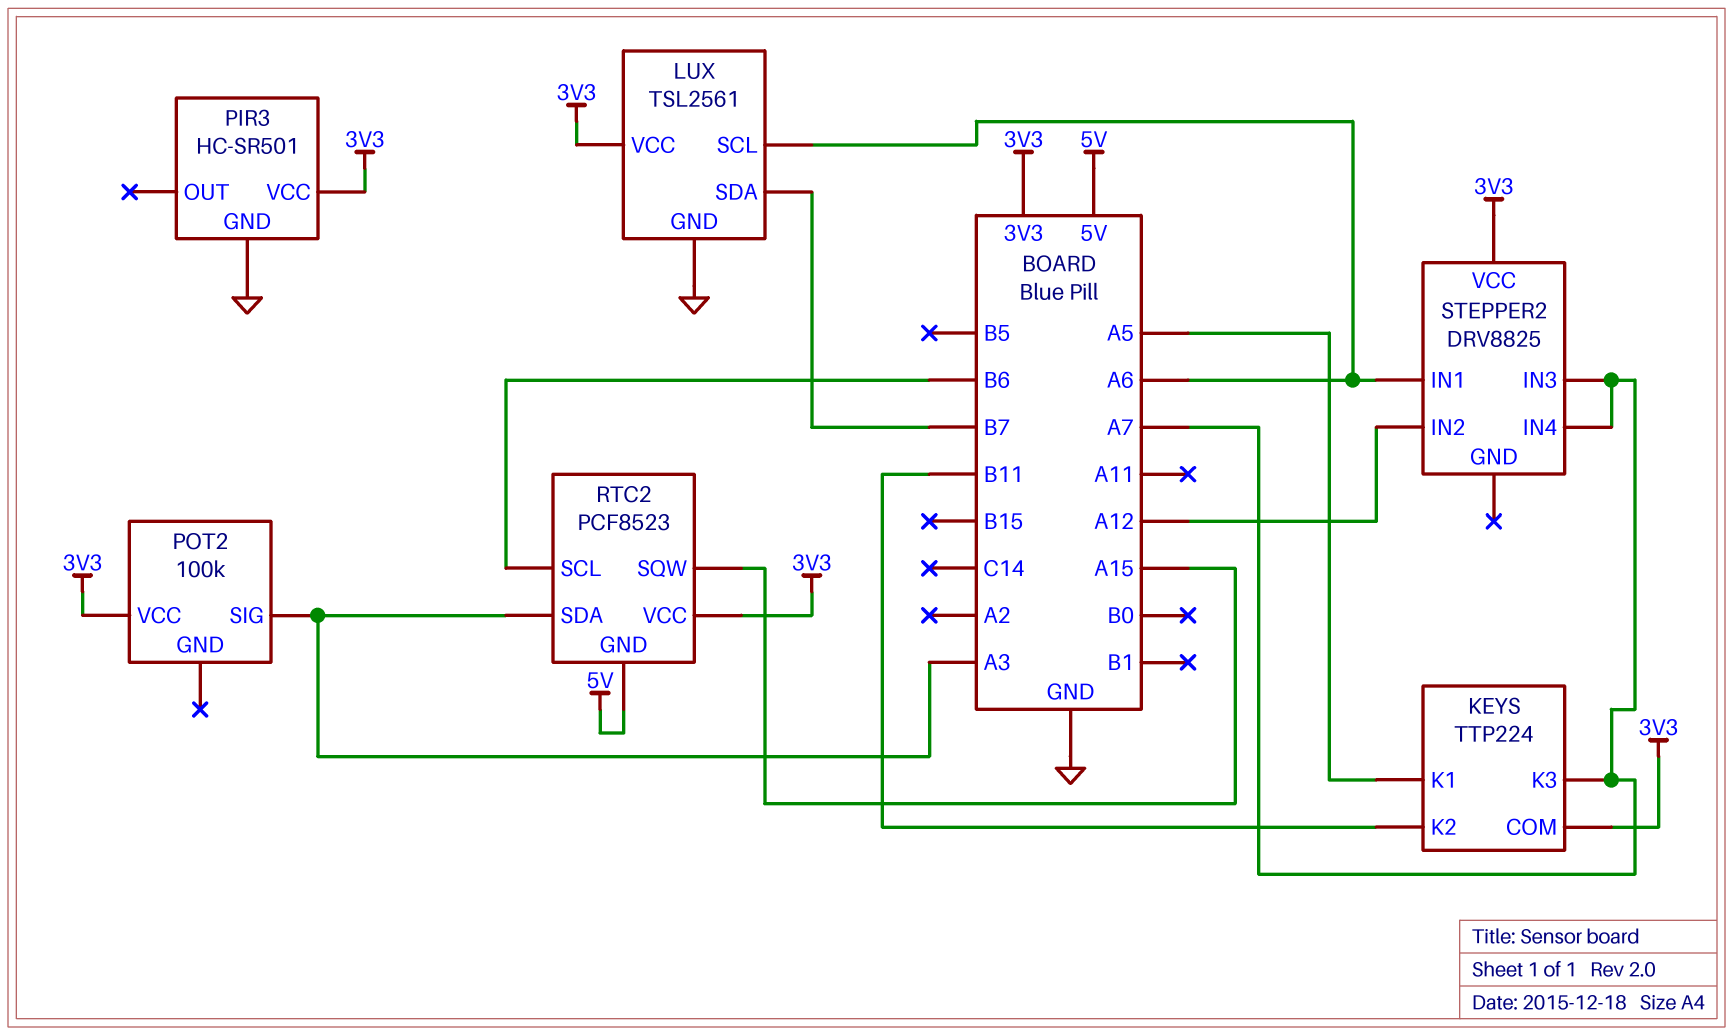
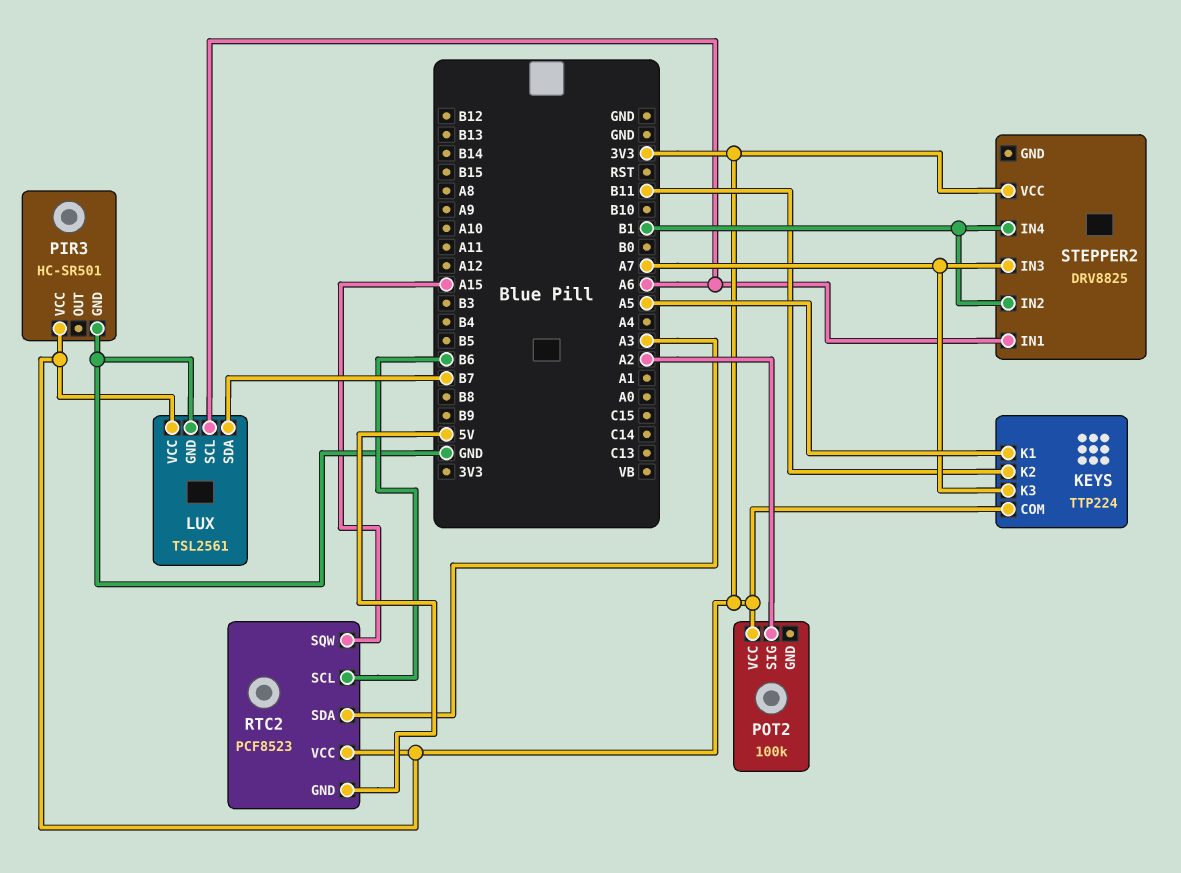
POT2 pin SIG: A3 -> A2
STEPPER2 pin IN2: A12 -> B1
STEPPER2 pin IN4: A7 -> B1

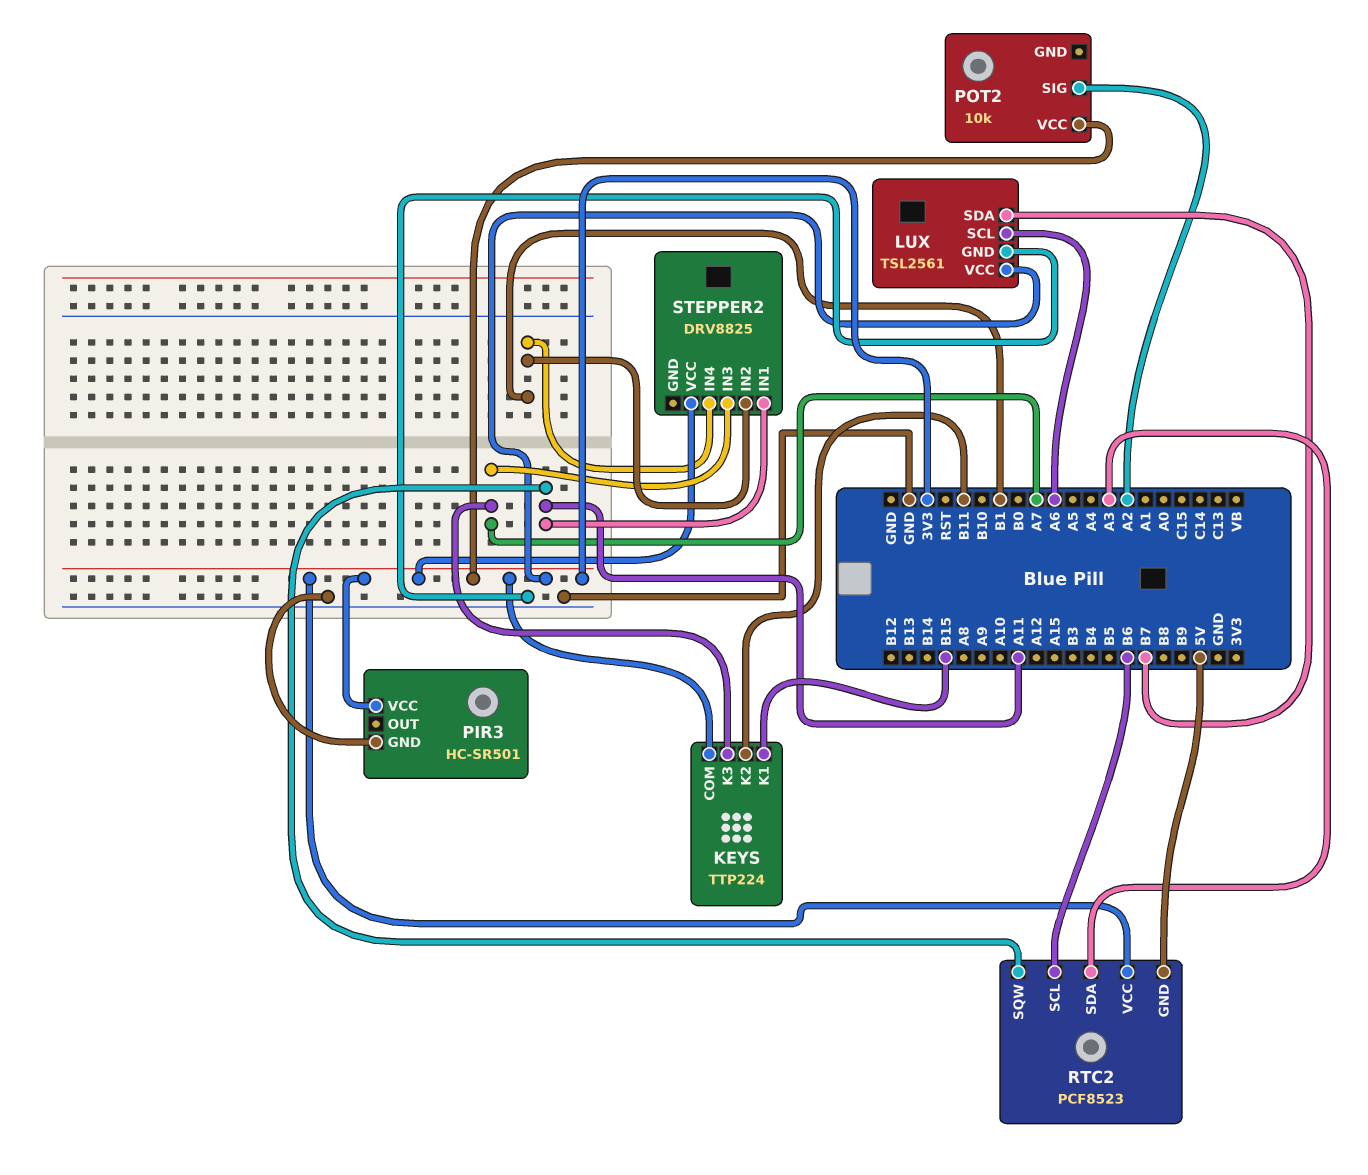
KEYS pin K1: A5 -> B15
POT2: 100k -> 10k
RTC2 pin SQW: A15 -> A11
STEPPER2 pin IN1: A6 -> A11

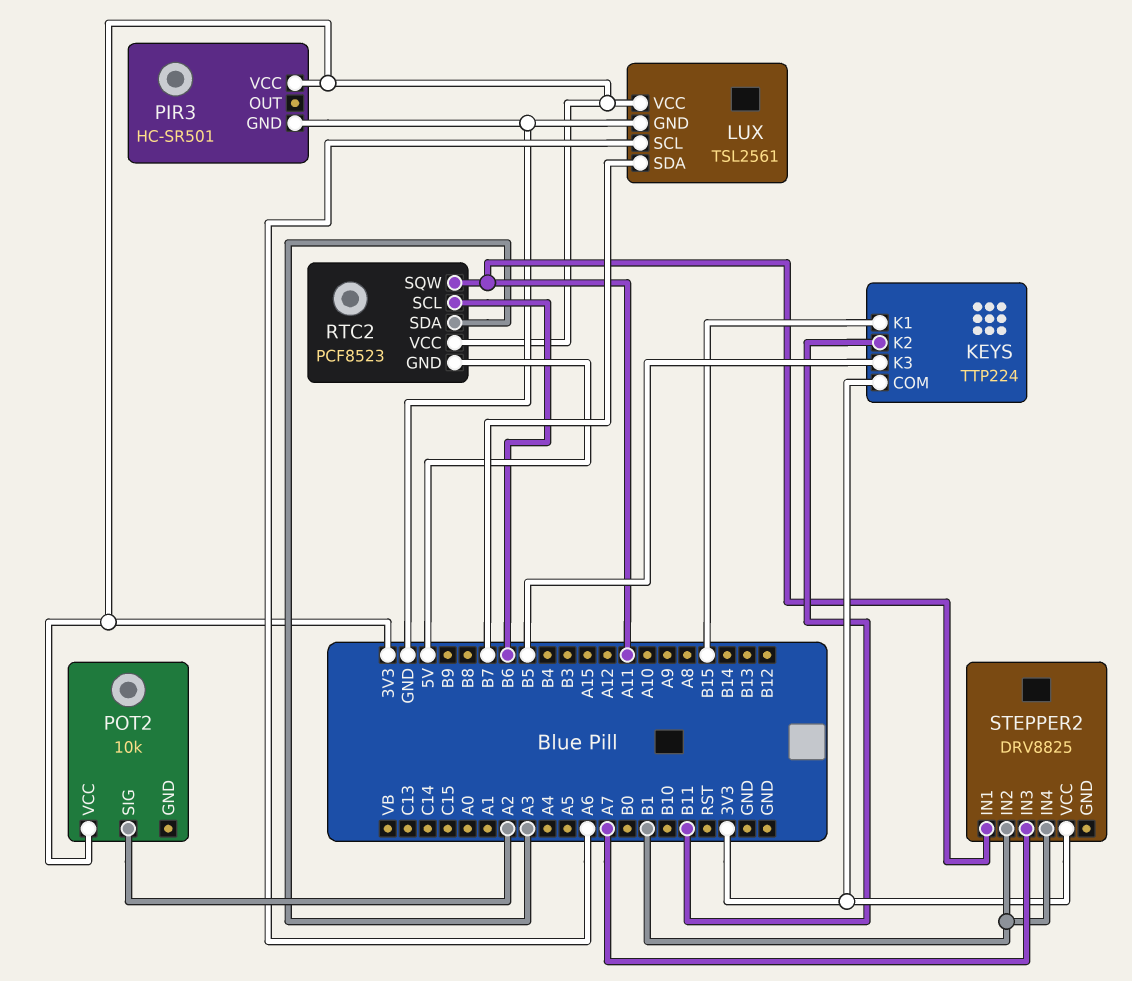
KEYS pin K3: A7 -> B5

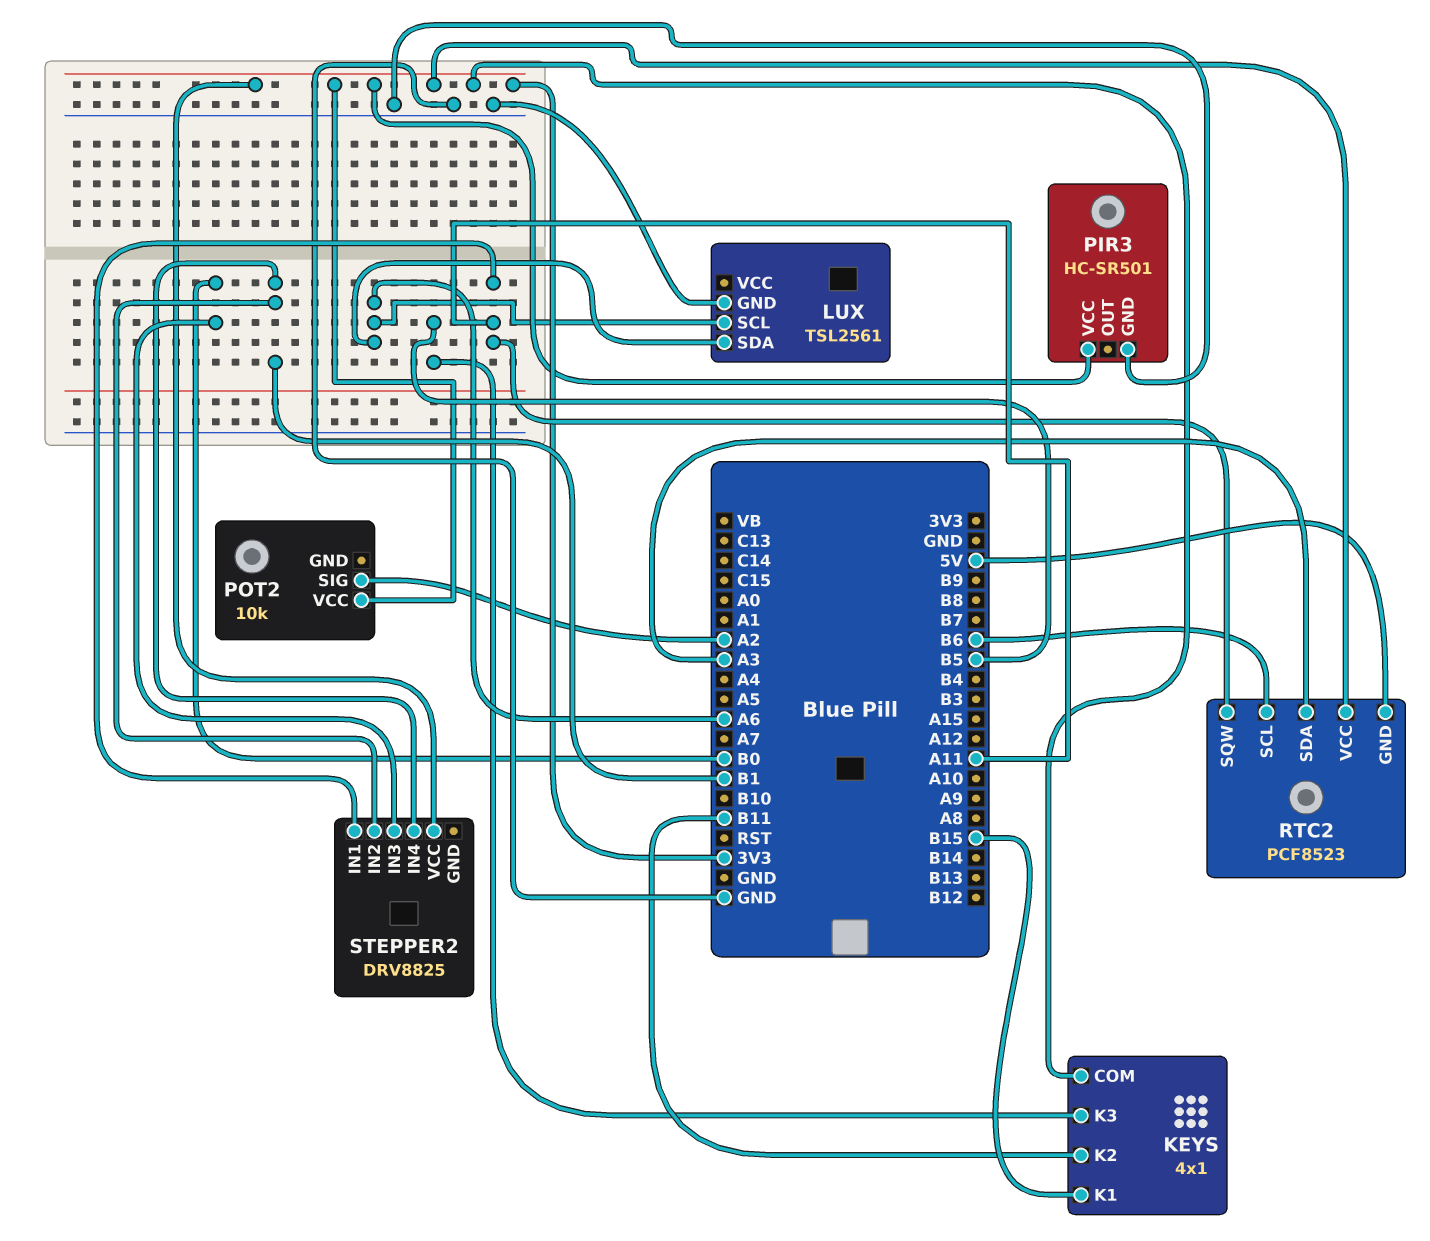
KEYS: TTP224 -> 4x1
LUX pin SDA: B7 -> A6
LUX pin VCC: 3V3 -> none
STEPPER2 pin IN3: A7 -> B0

